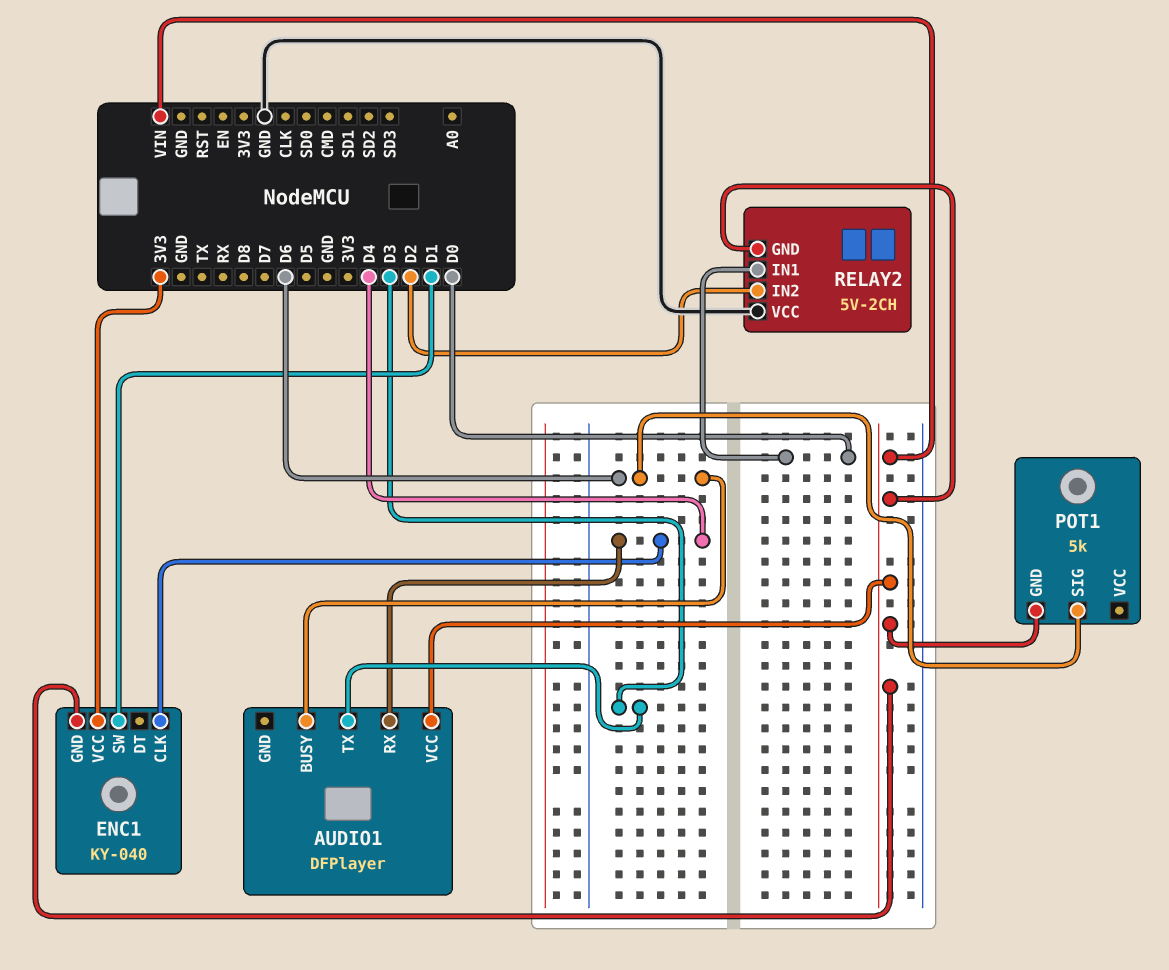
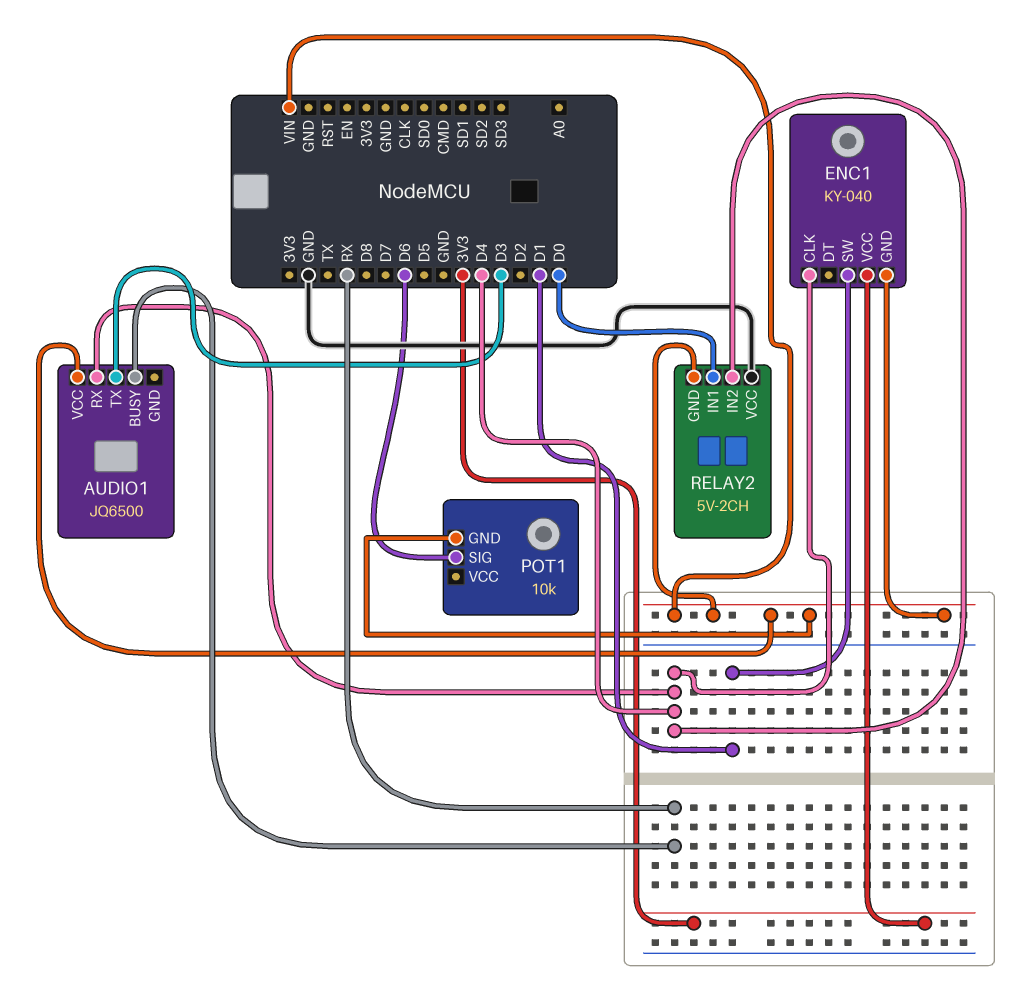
AUDIO1: DFPlayer -> JQ6500
AUDIO1 pin BUSY: D6 -> RX
POT1: 5k -> 10k
RELAY2 pin IN2: D2 -> D4

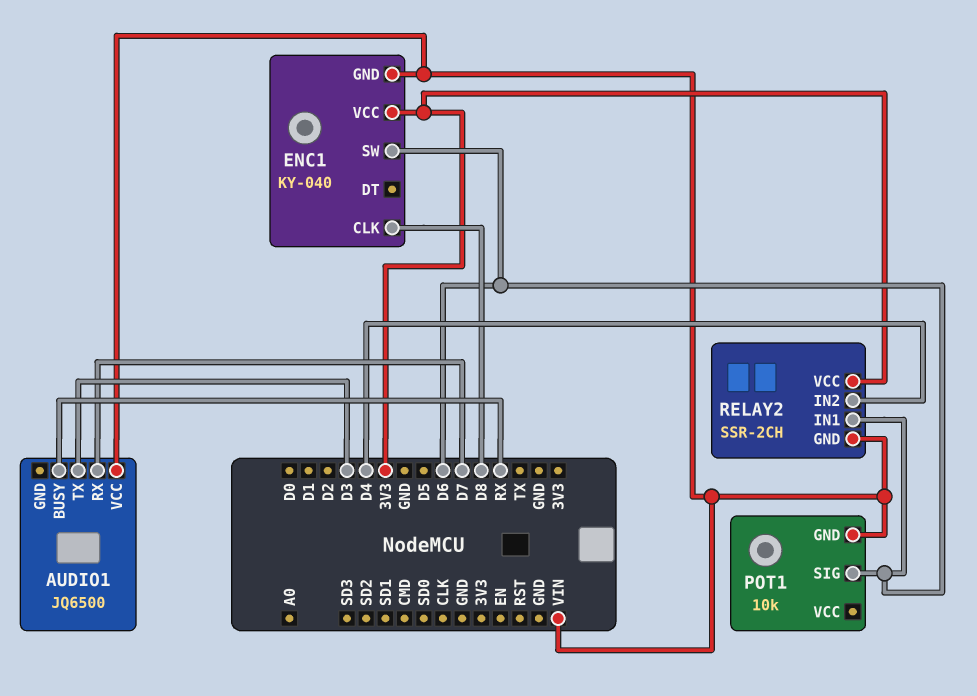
AUDIO1 pin RX: D4 -> D7
ENC1 pin CLK: D4 -> D8
ENC1 pin SW: D1 -> D6
RELAY2: 5V-2CH -> SSR-2CH
RELAY2 pin IN1: D0 -> D6
RELAY2 pin VCC: GND -> 3V3

